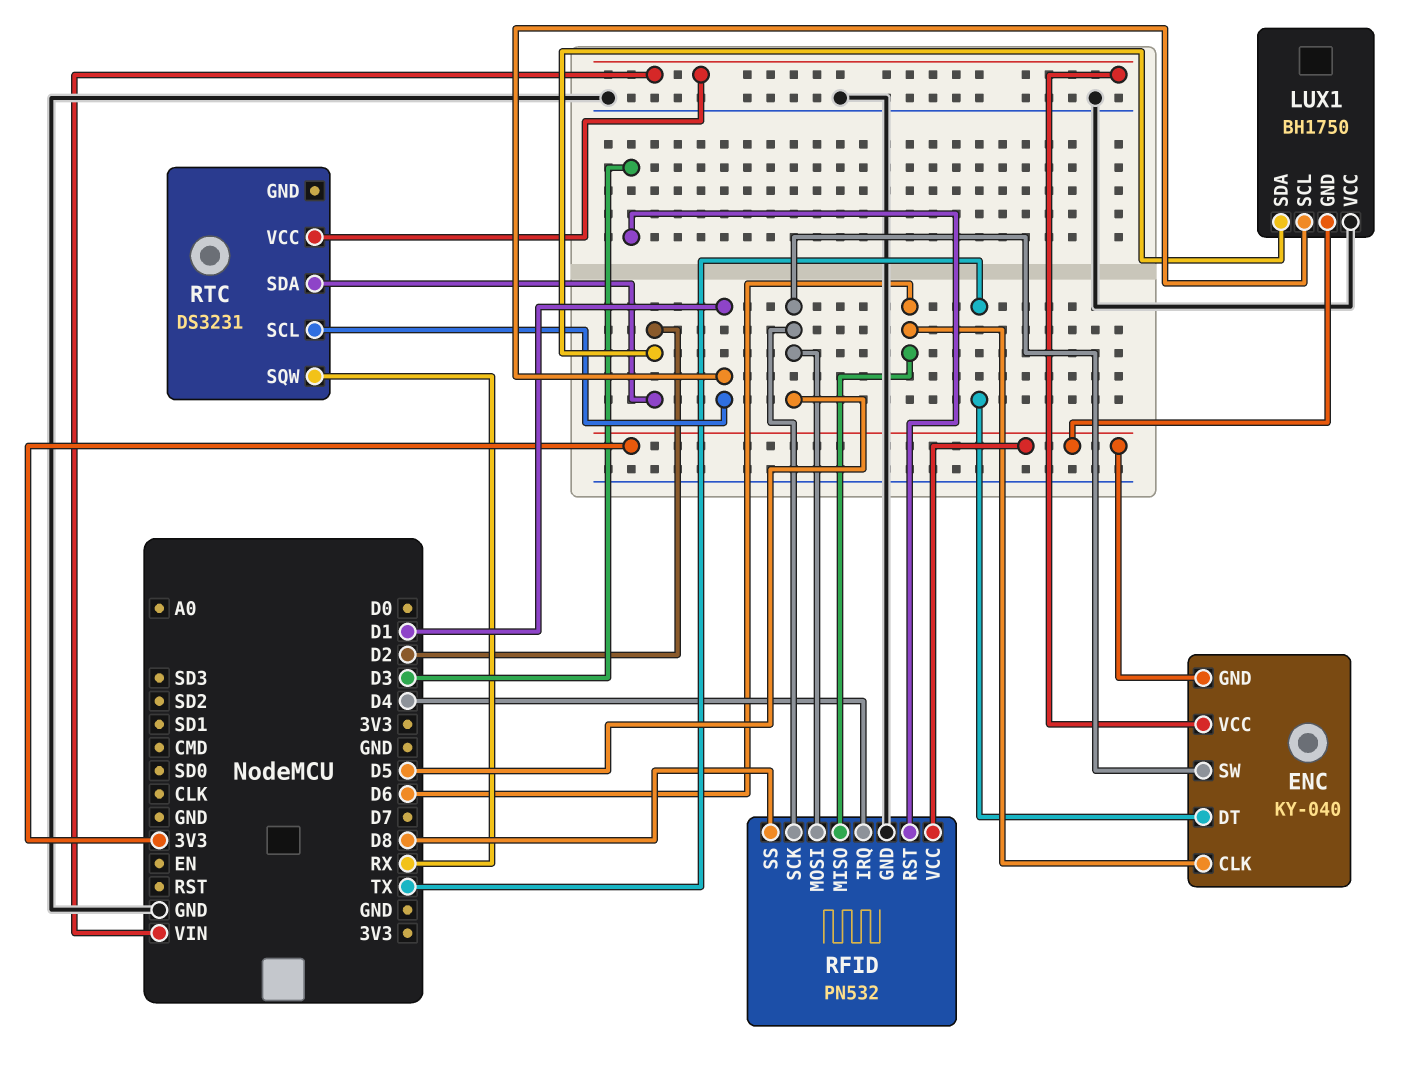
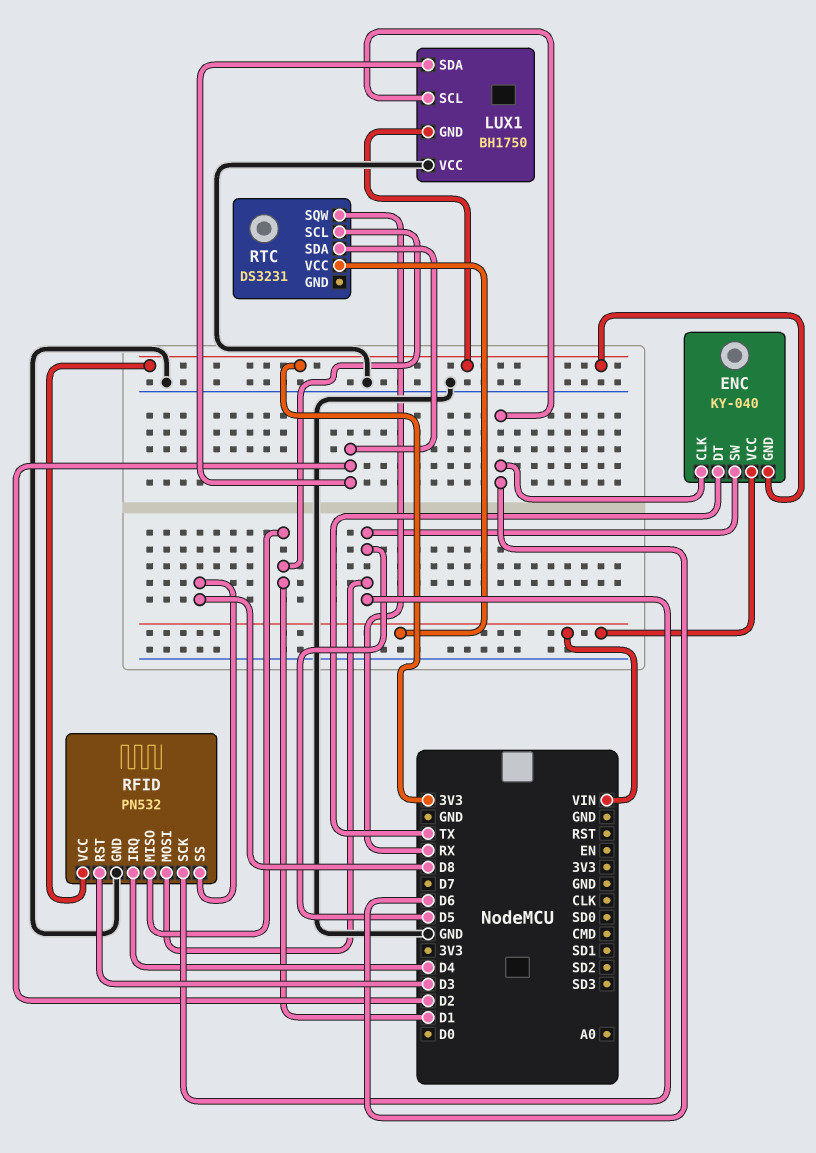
LUX1 pin SCL: D1 -> D6
RFID pin MISO: D6 -> D1

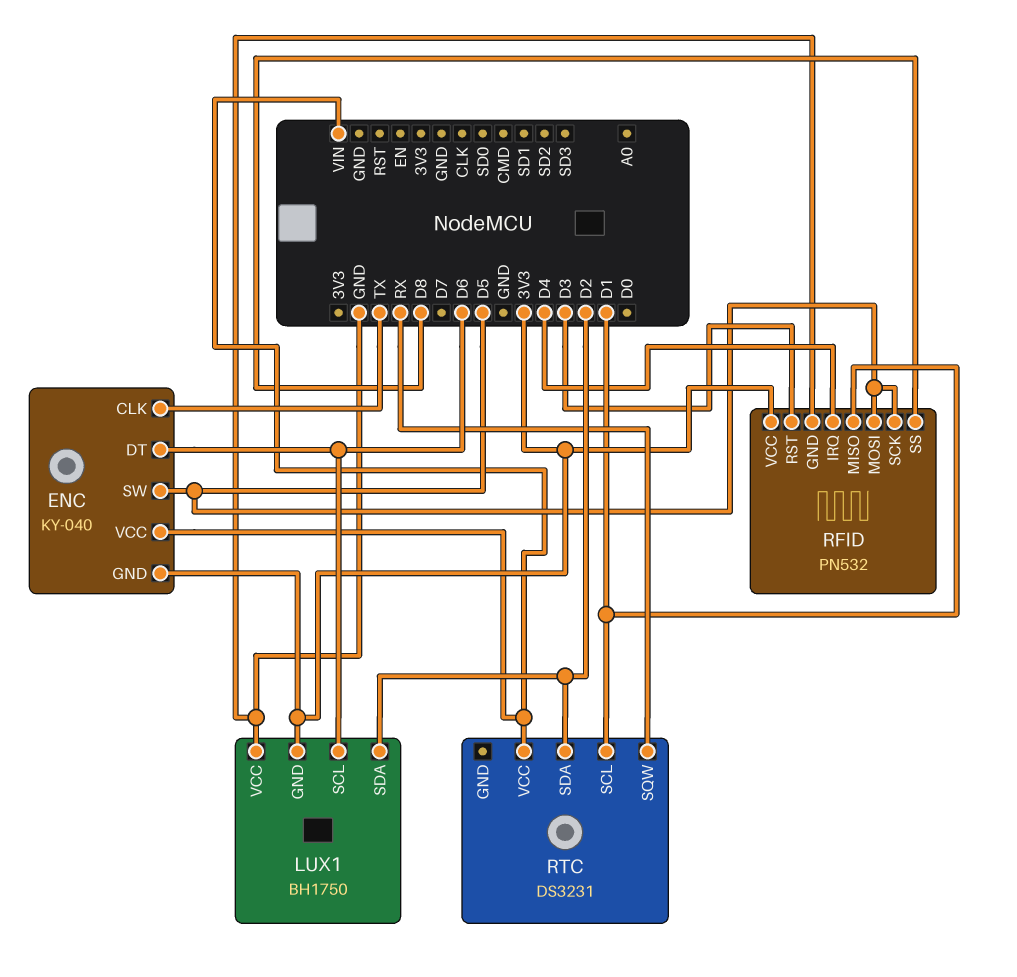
ENC pin CLK: D6 -> TX
ENC pin DT: TX -> D6

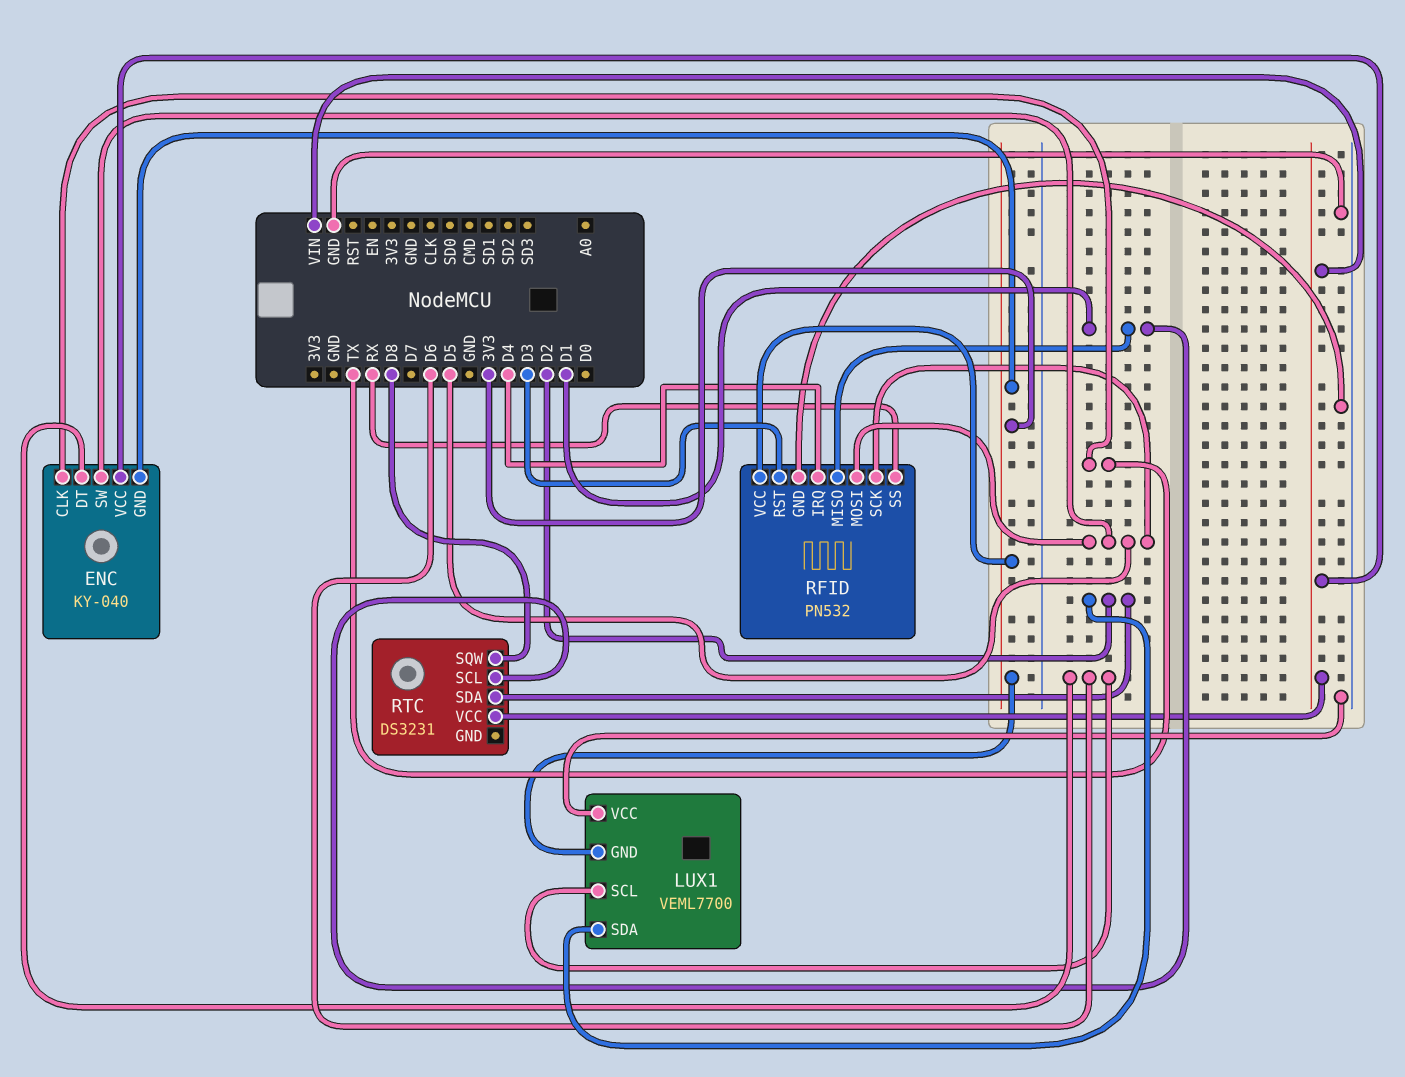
LUX1: BH1750 -> VEML7700
RFID pin SS: D8 -> RX
RTC pin SQW: RX -> D8

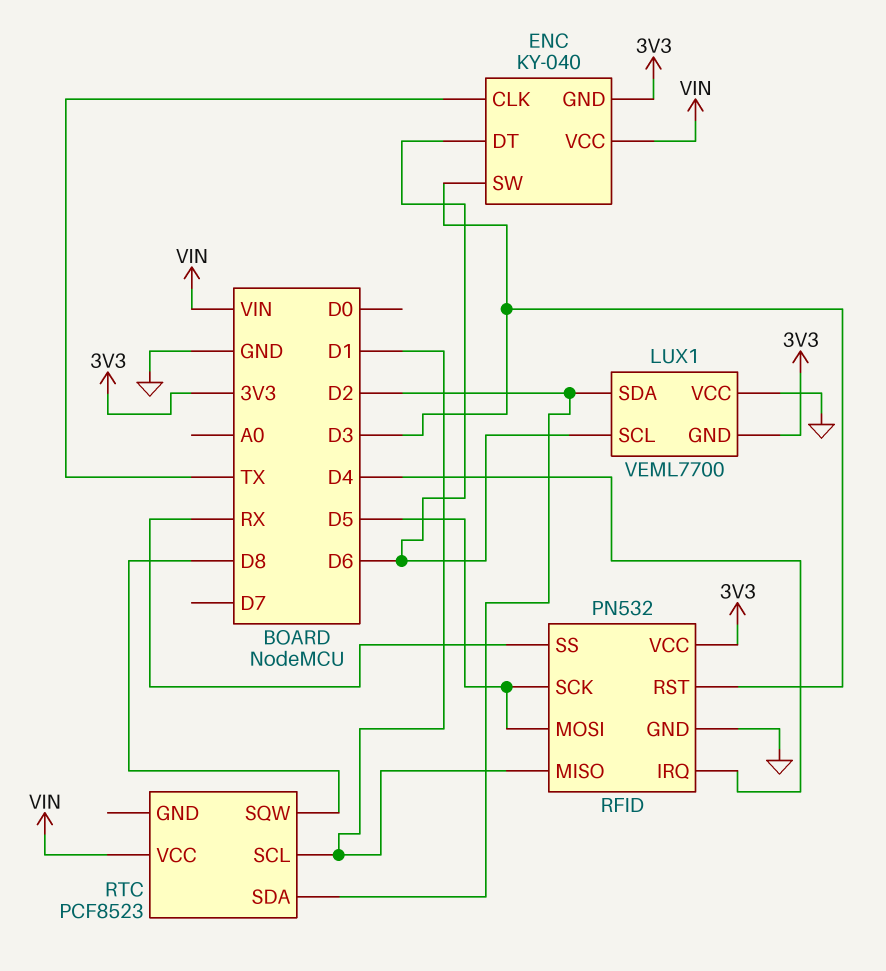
ENC pin SW: D5 -> D3
RTC: DS3231 -> PCF8523

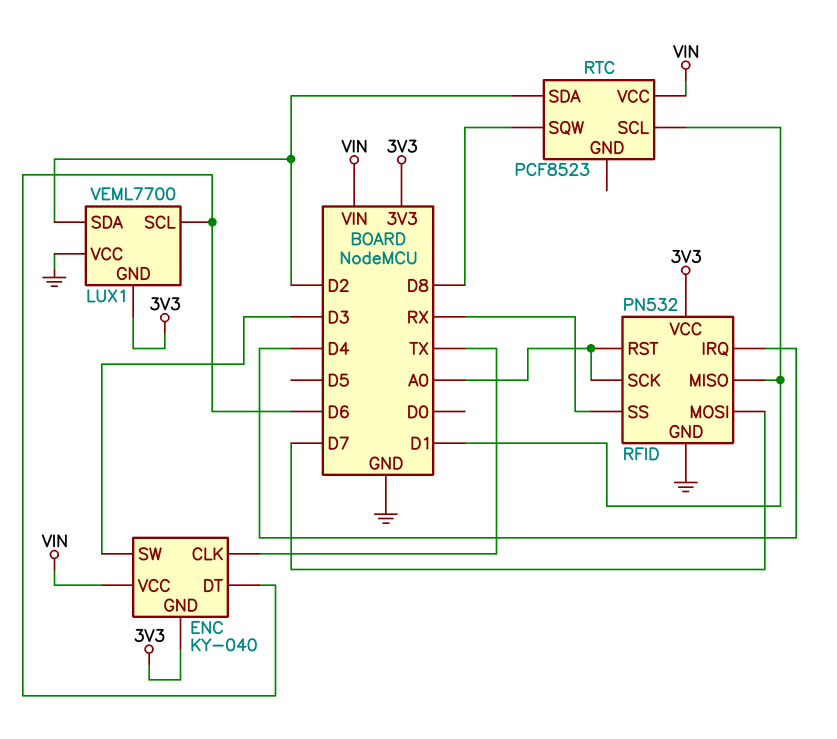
RFID pin MOSI: D5 -> D7
RFID pin RST: D3 -> A0
RFID pin SCK: D5 -> A0

